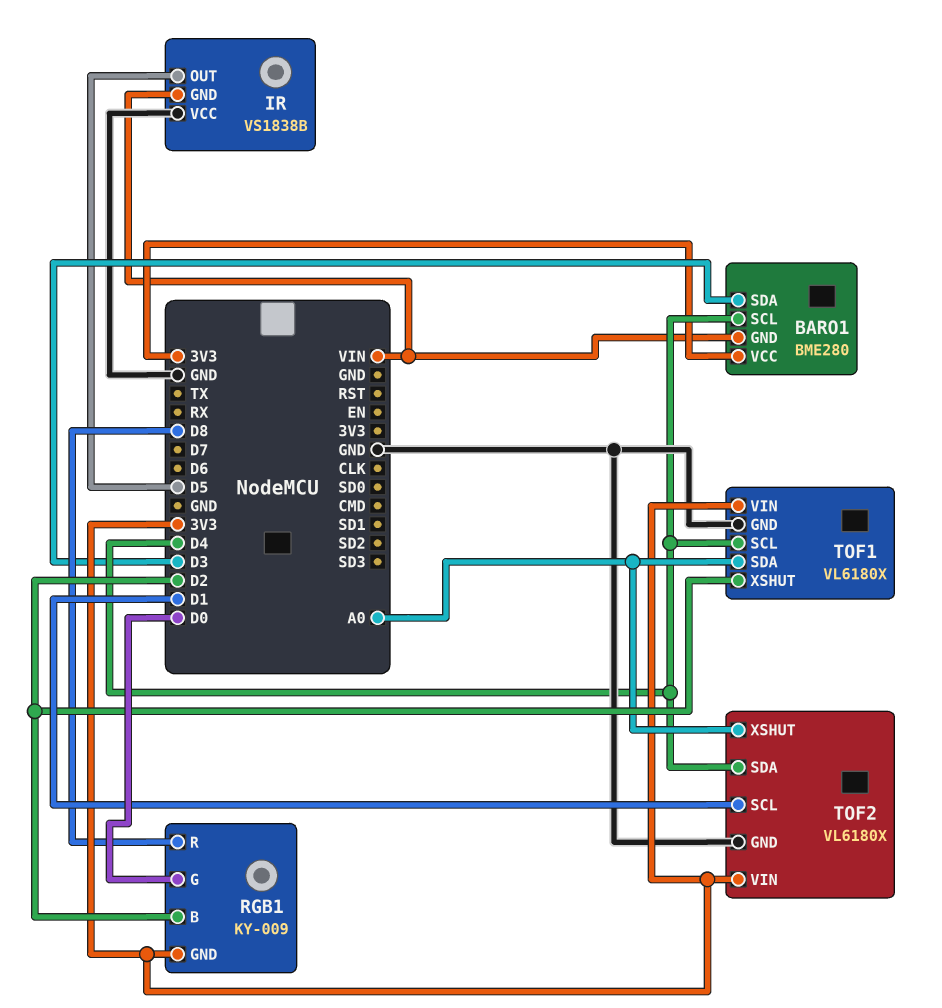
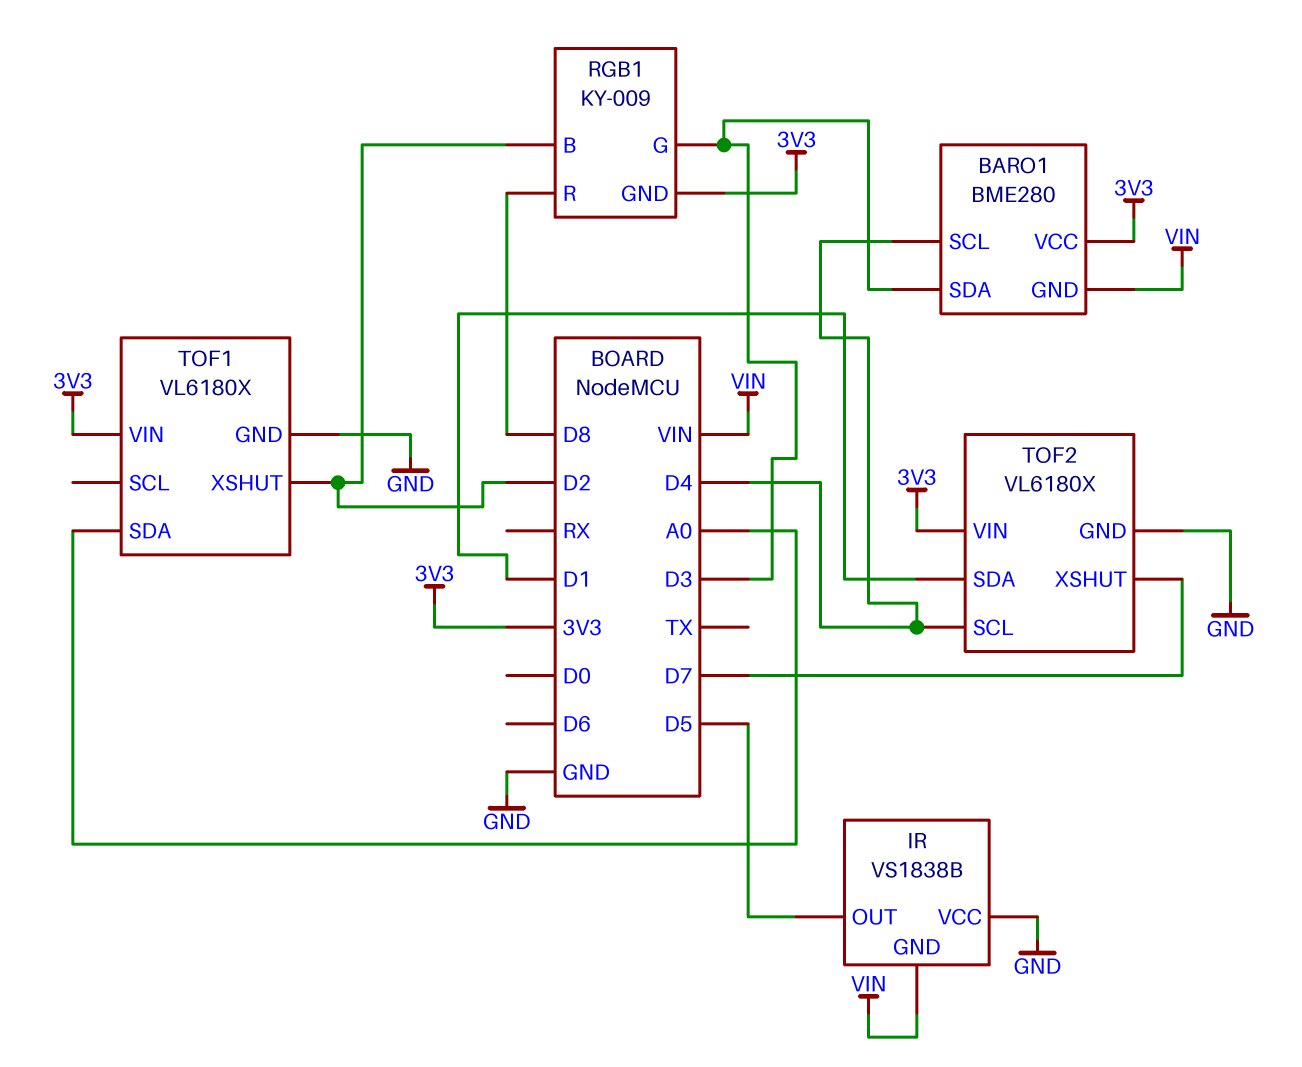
RGB1 pin G: D0 -> D3
TOF1 pin SCL: D4 -> none
TOF2 pin SCL: D1 -> D4
TOF2 pin SDA: D4 -> D1
TOF2 pin XSHUT: A0 -> D7

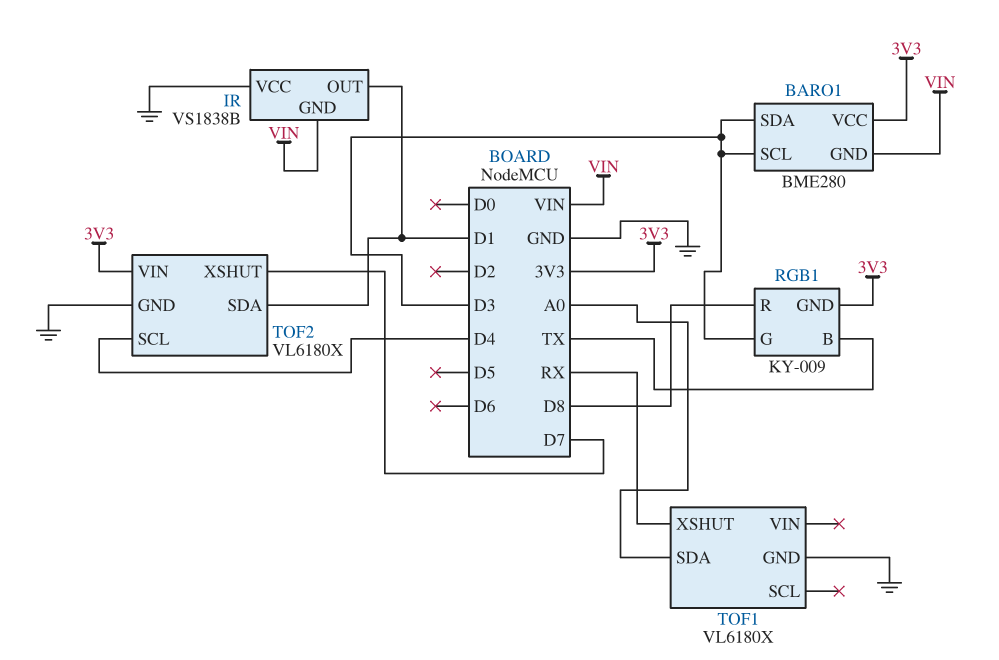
BARO1 pin SCL: D4 -> D3
IR pin OUT: D5 -> D1
RGB1 pin B: D2 -> TX
TOF1 pin VIN: 3V3 -> none
TOF1 pin XSHUT: D2 -> RX

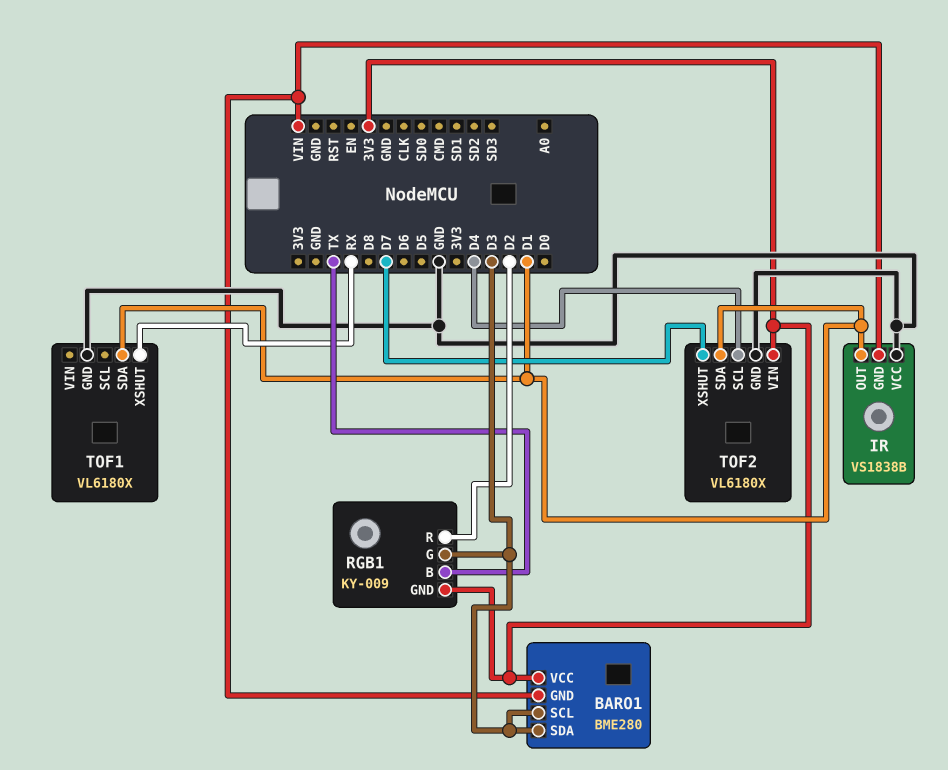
RGB1 pin R: D8 -> D2
TOF1 pin SDA: A0 -> D1

